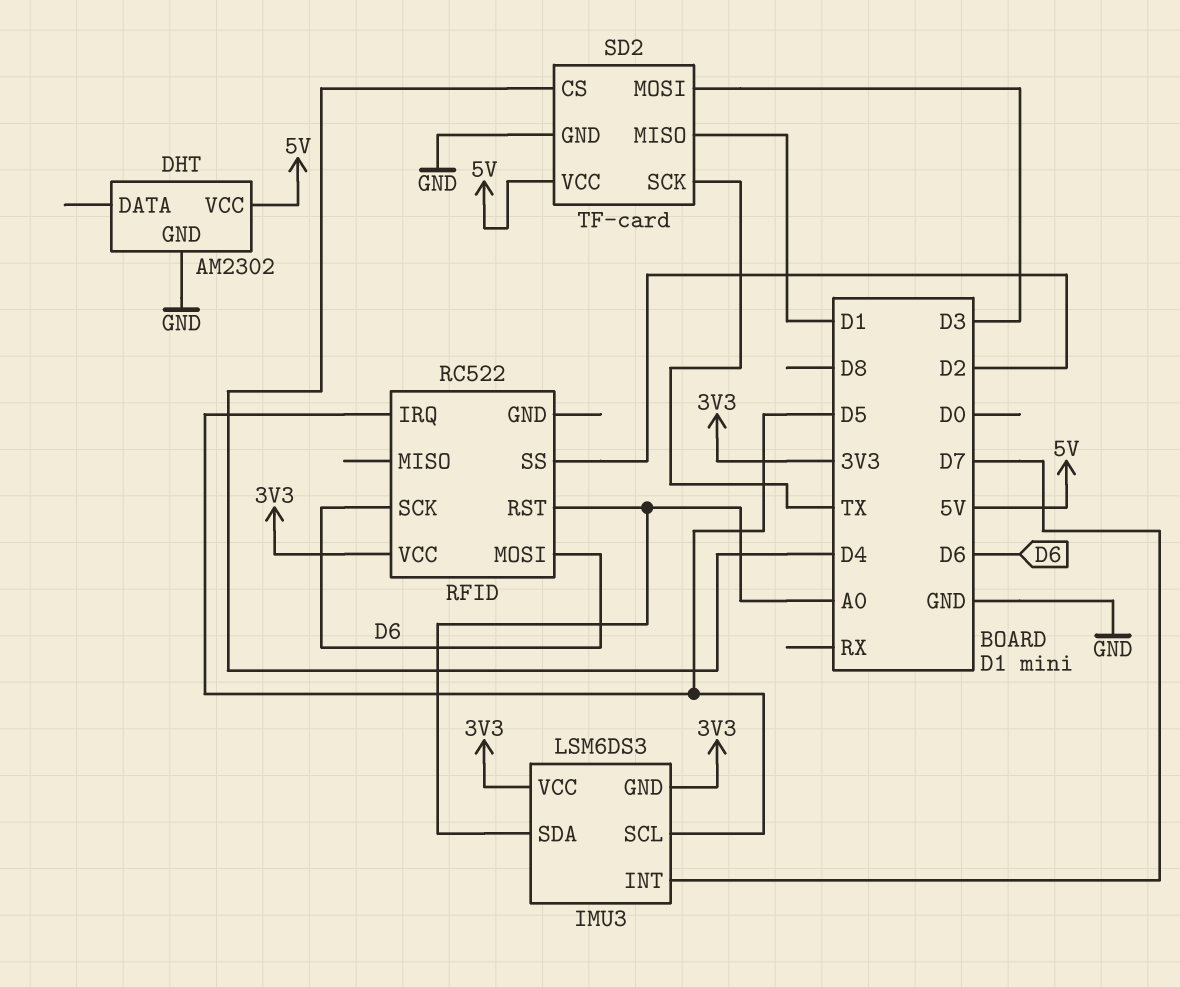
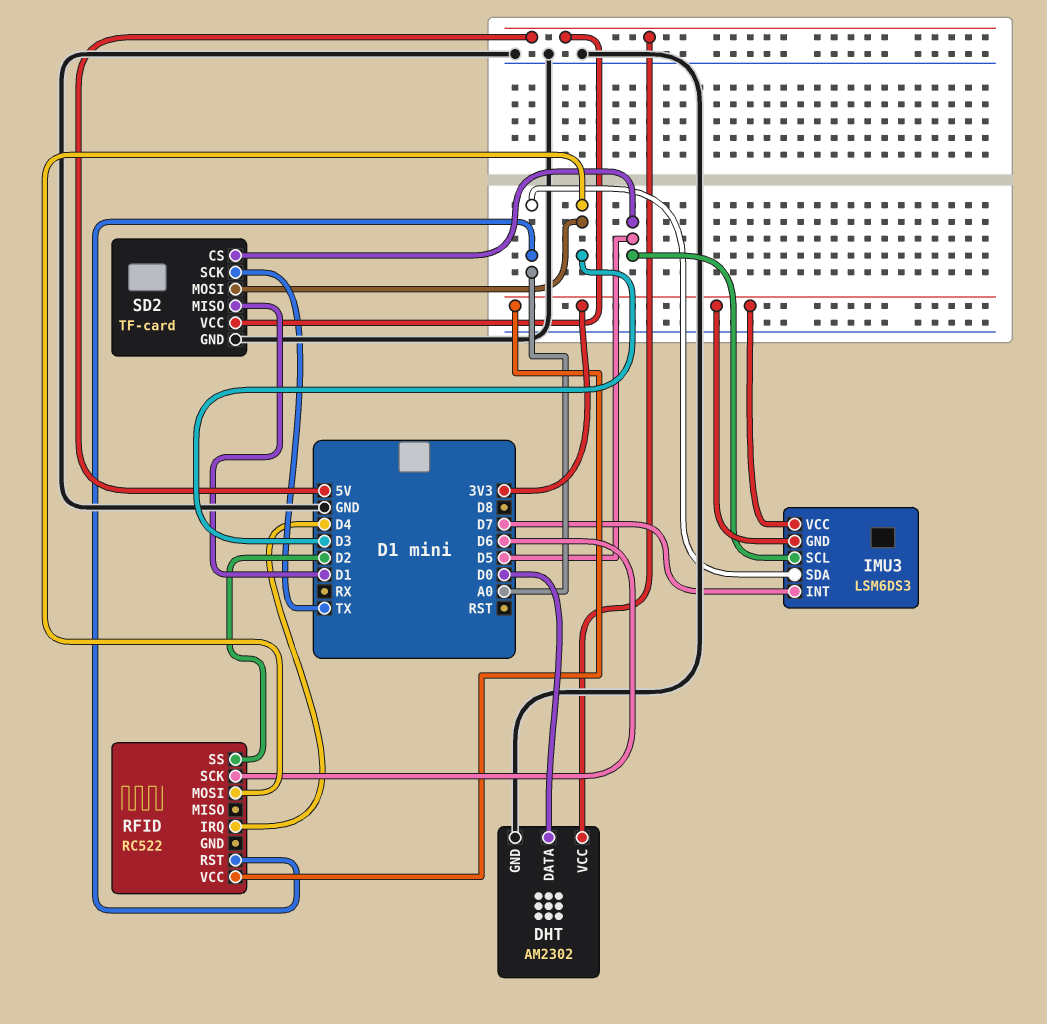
DHT pin DATA: none -> D0
RFID pin IRQ: D5 -> D4
RFID pin MOSI: D6 -> D3
SD2 pin CS: D4 -> D5

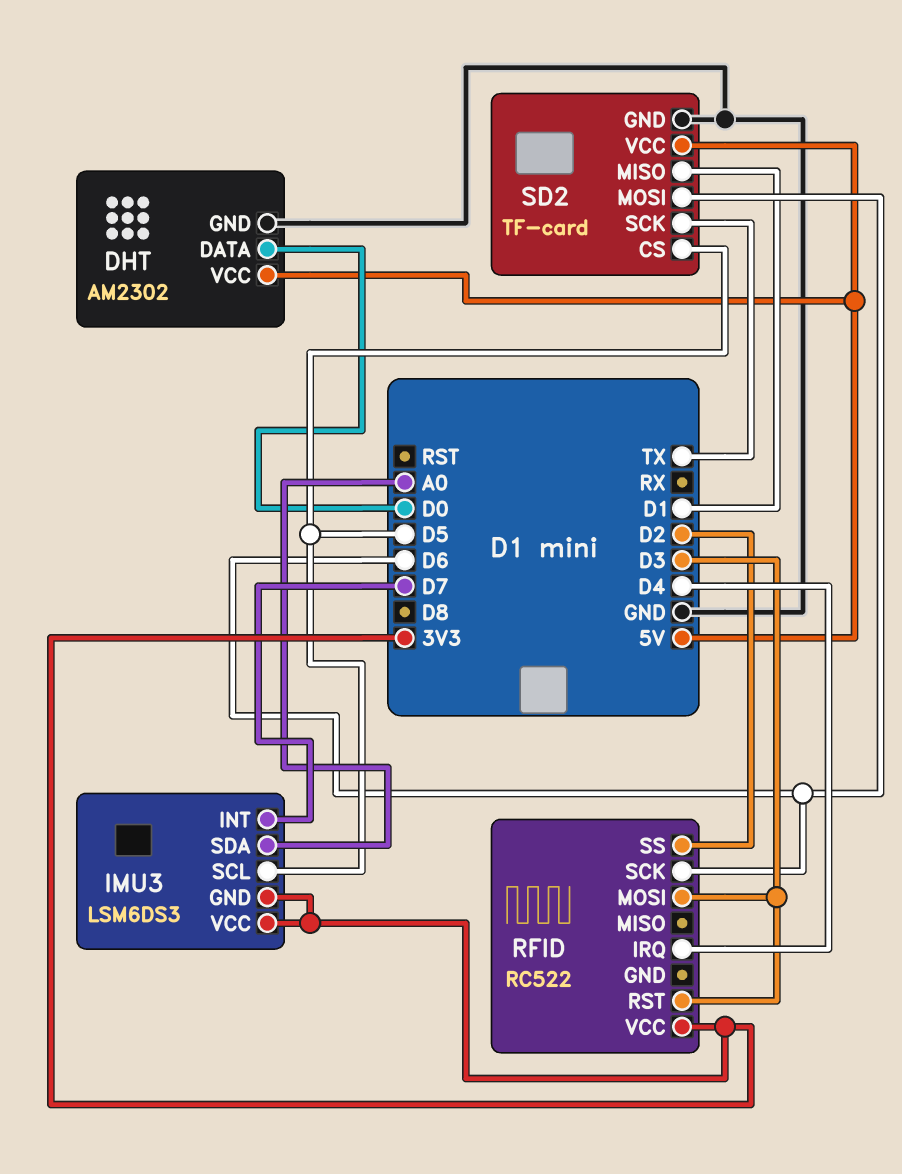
RFID pin RST: A0 -> D3
SD2 pin MOSI: D3 -> D6

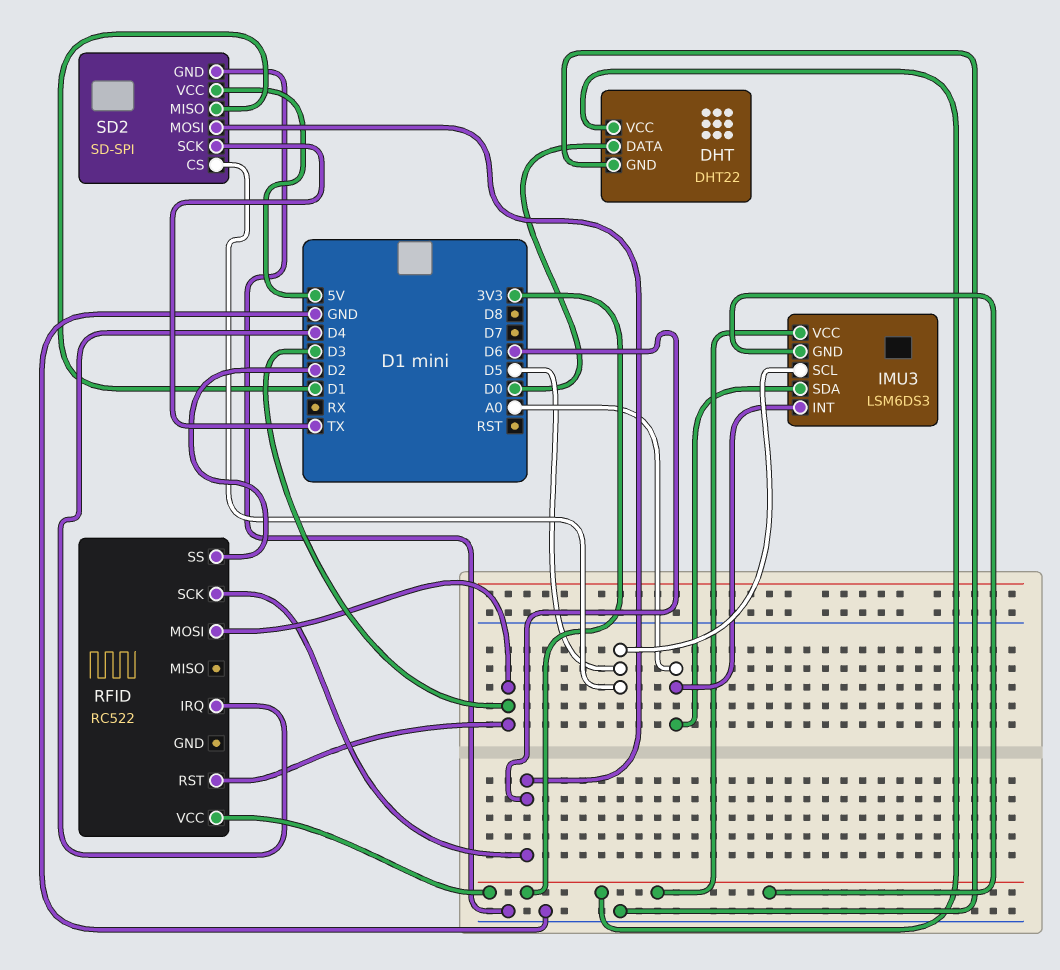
DHT: AM2302 -> DHT22
DHT pin VCC: 5V -> 3V3
IMU3 pin INT: D7 -> A0
SD2: TF-card -> SD-SPI

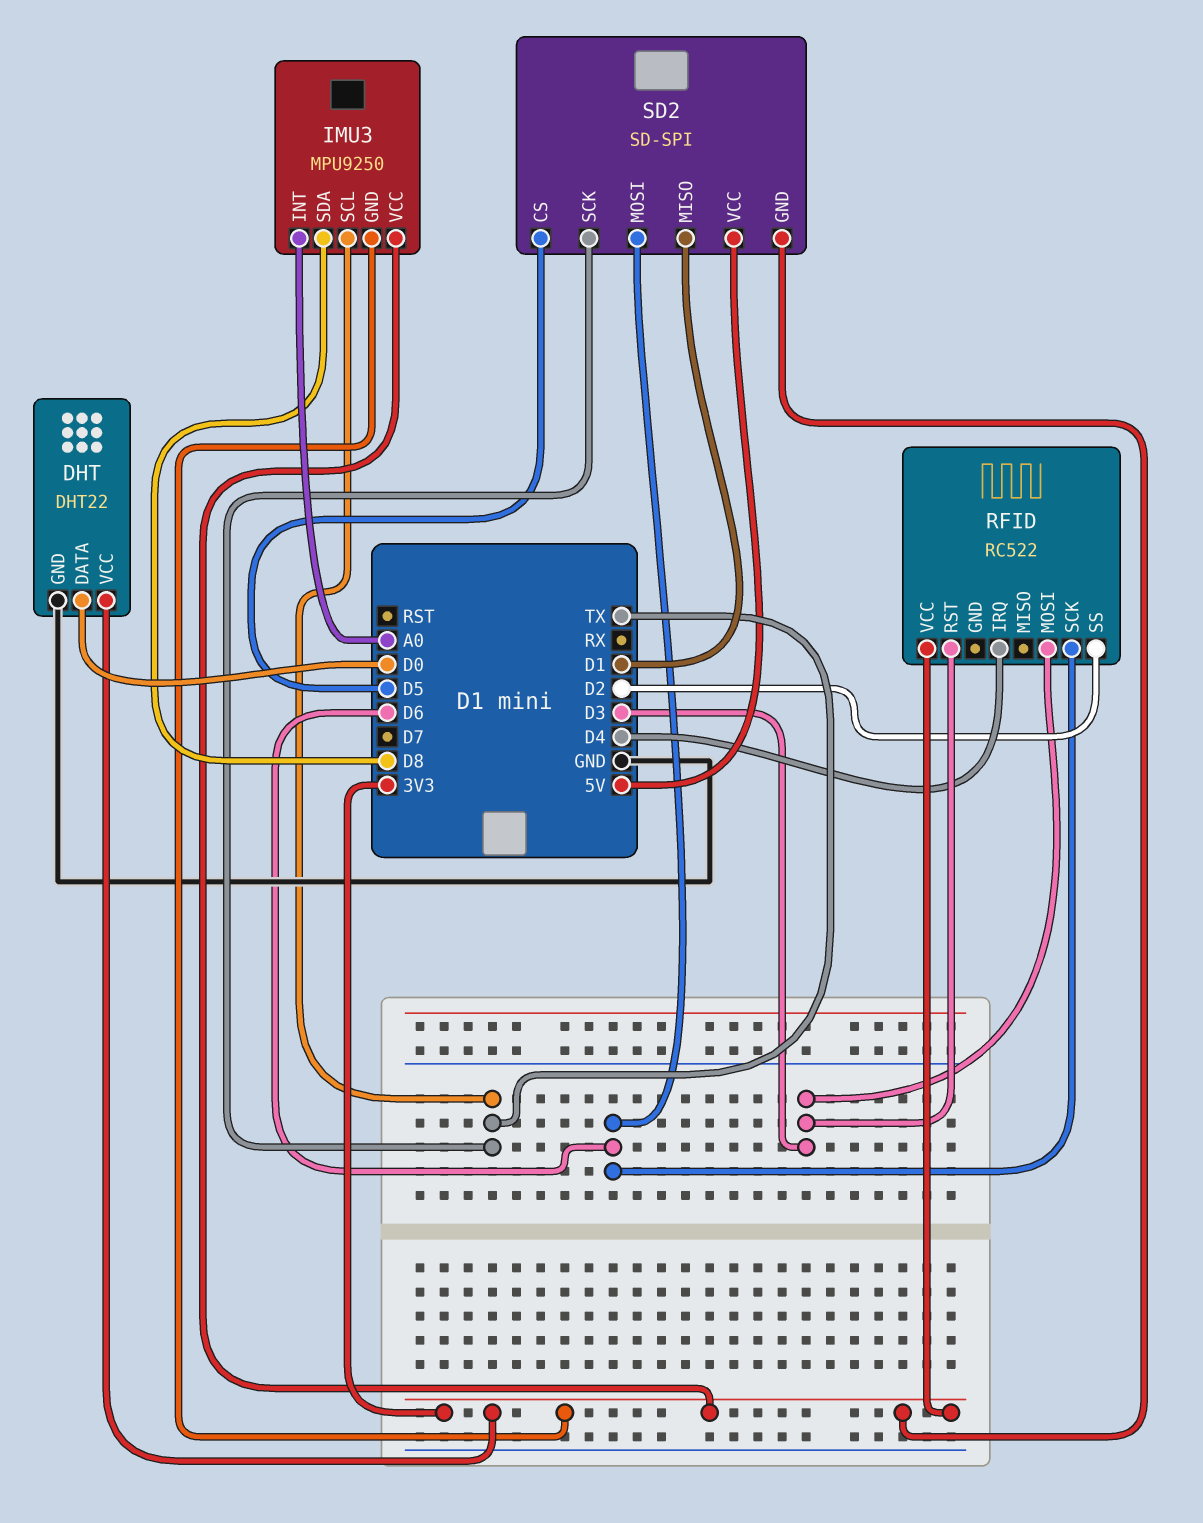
IMU3: LSM6DS3 -> MPU9250
IMU3 pin SCL: D5 -> TX
IMU3 pin SDA: A0 -> D8
SD2 pin GND: GND -> 3V3

